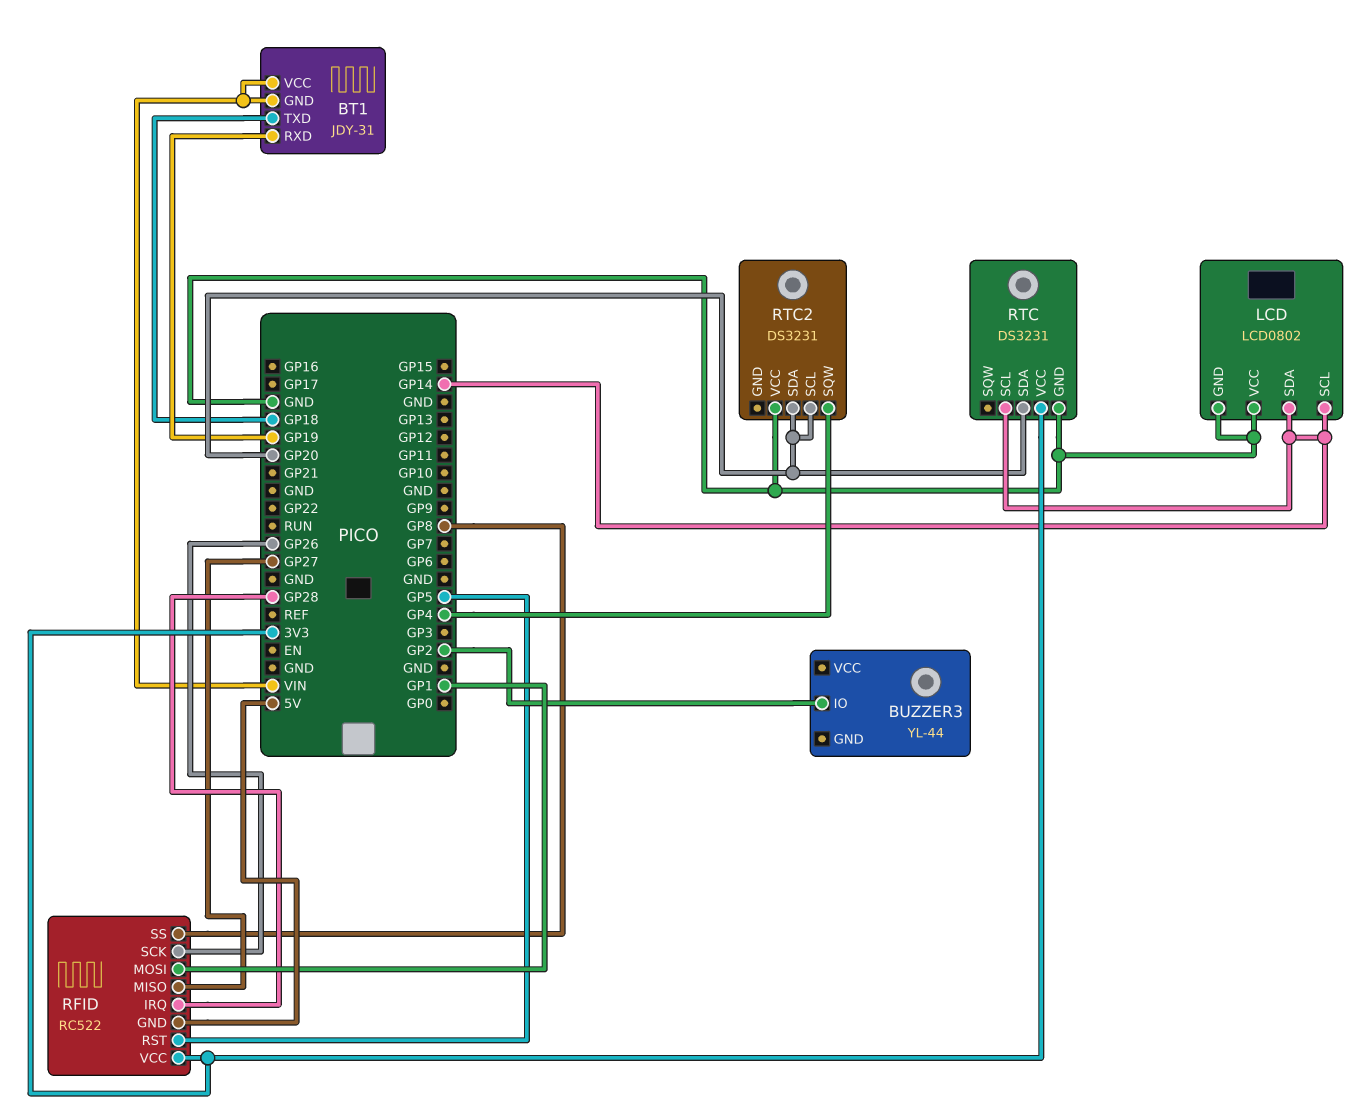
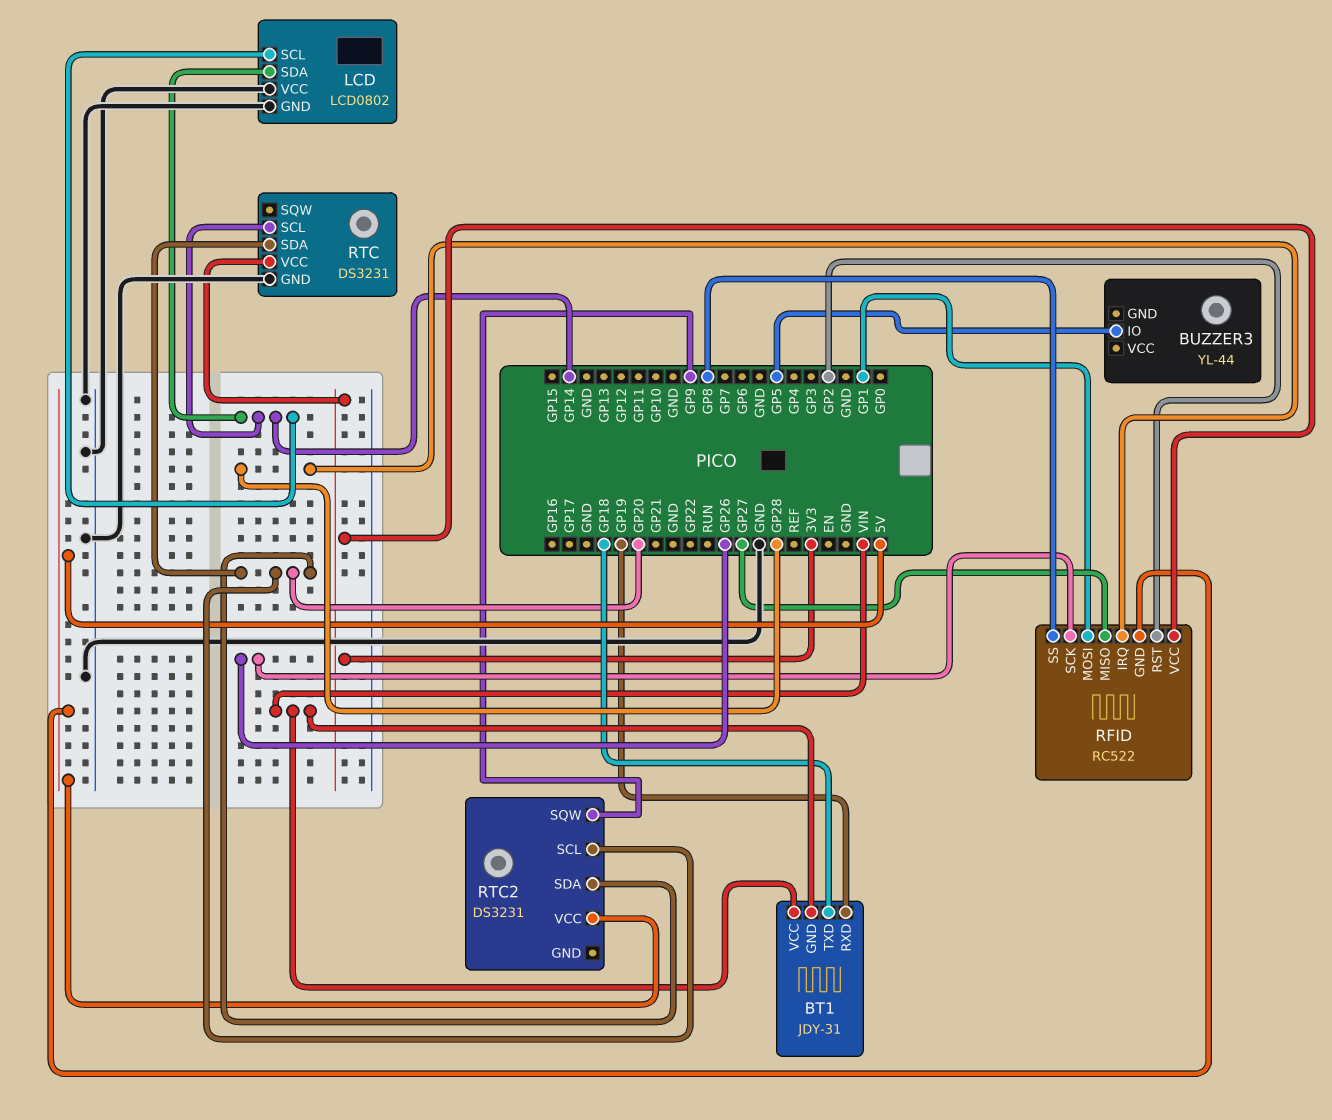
BUZZER3 pin IO: GP2 -> GP5
RFID pin RST: GP5 -> GP2
RTC2 pin SQW: GP4 -> GP9
RTC2 pin VCC: GND -> 5V

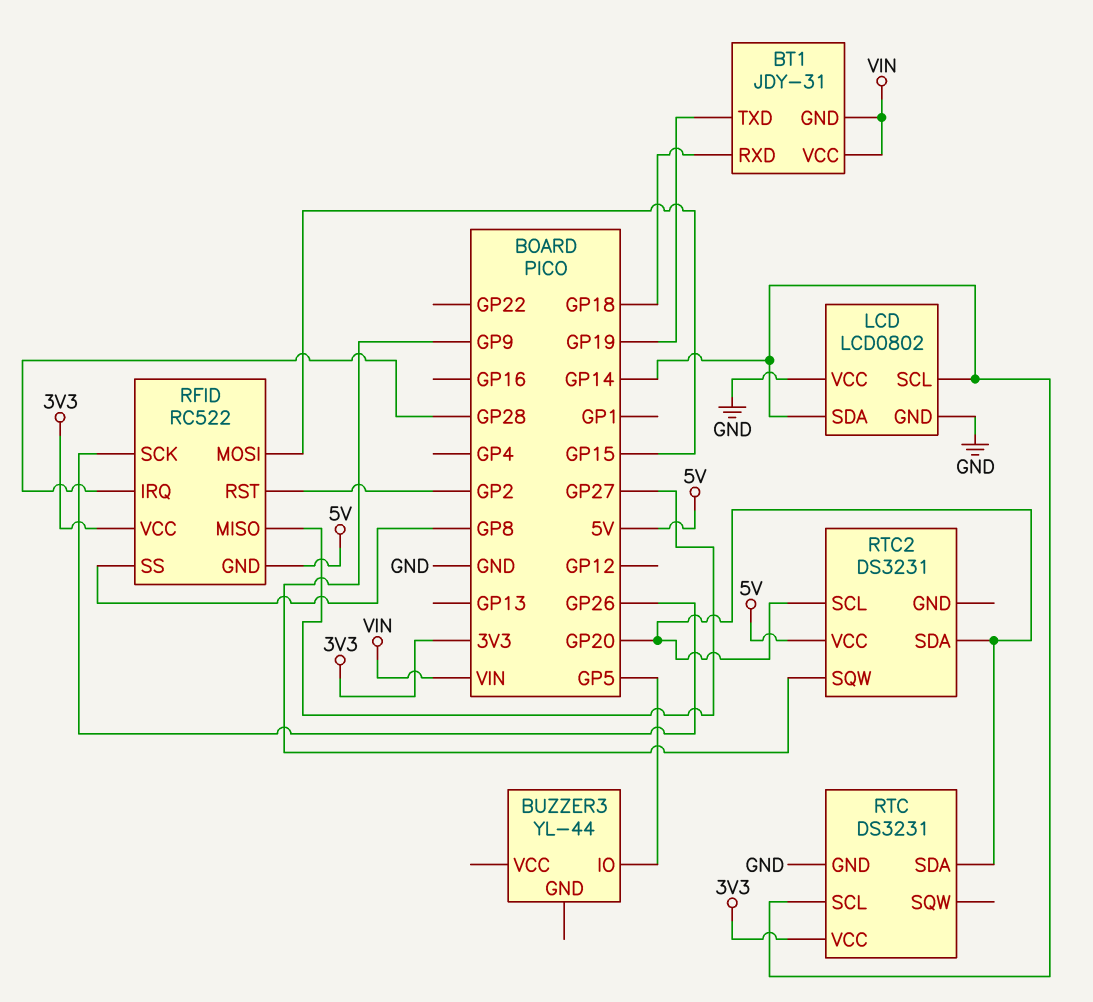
BT1 pin RXD: GP19 -> GP18
BT1 pin TXD: GP18 -> GP19
RFID pin MOSI: GP1 -> GP15

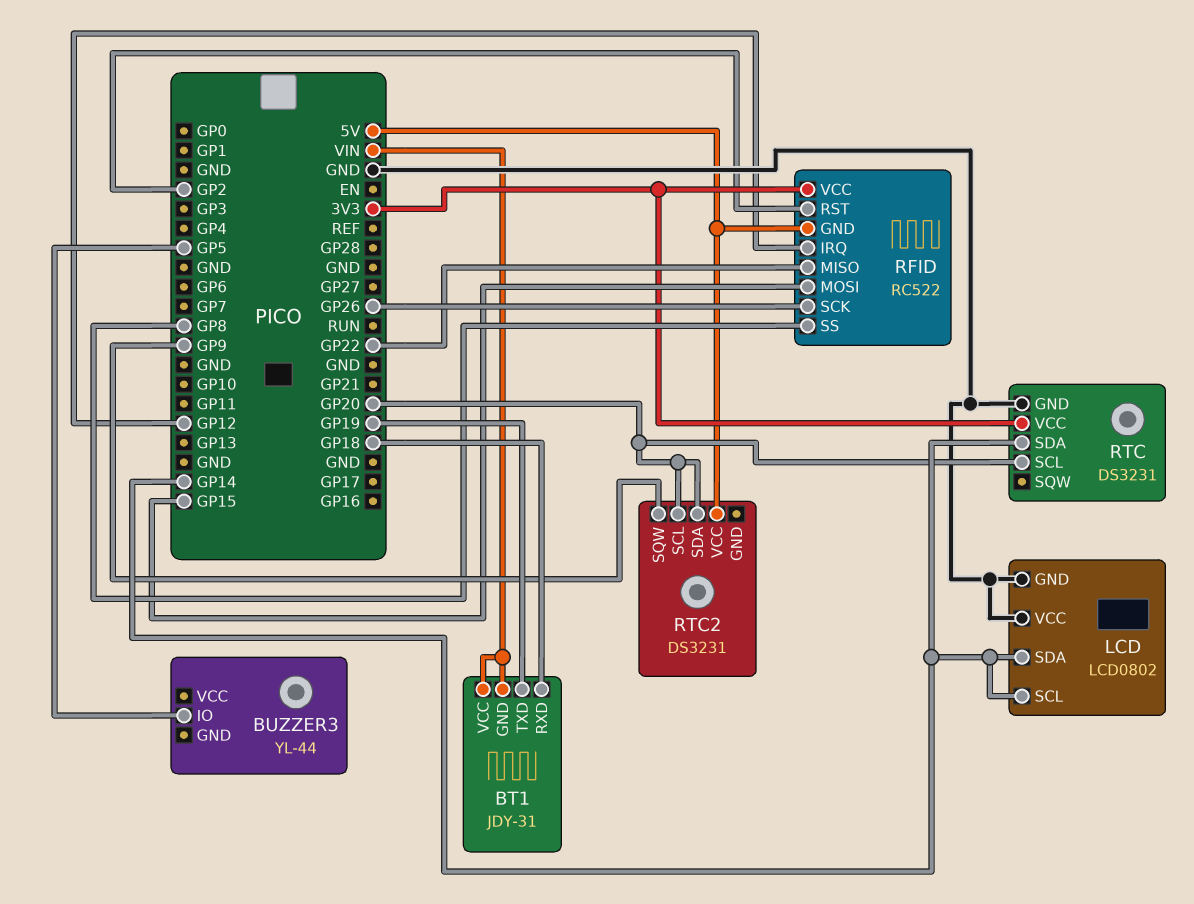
RFID pin IRQ: GP28 -> GP12
RFID pin MISO: GP27 -> GP22
RTC pin SCL: GP14 -> GP20
RTC pin SDA: GP20 -> GP14

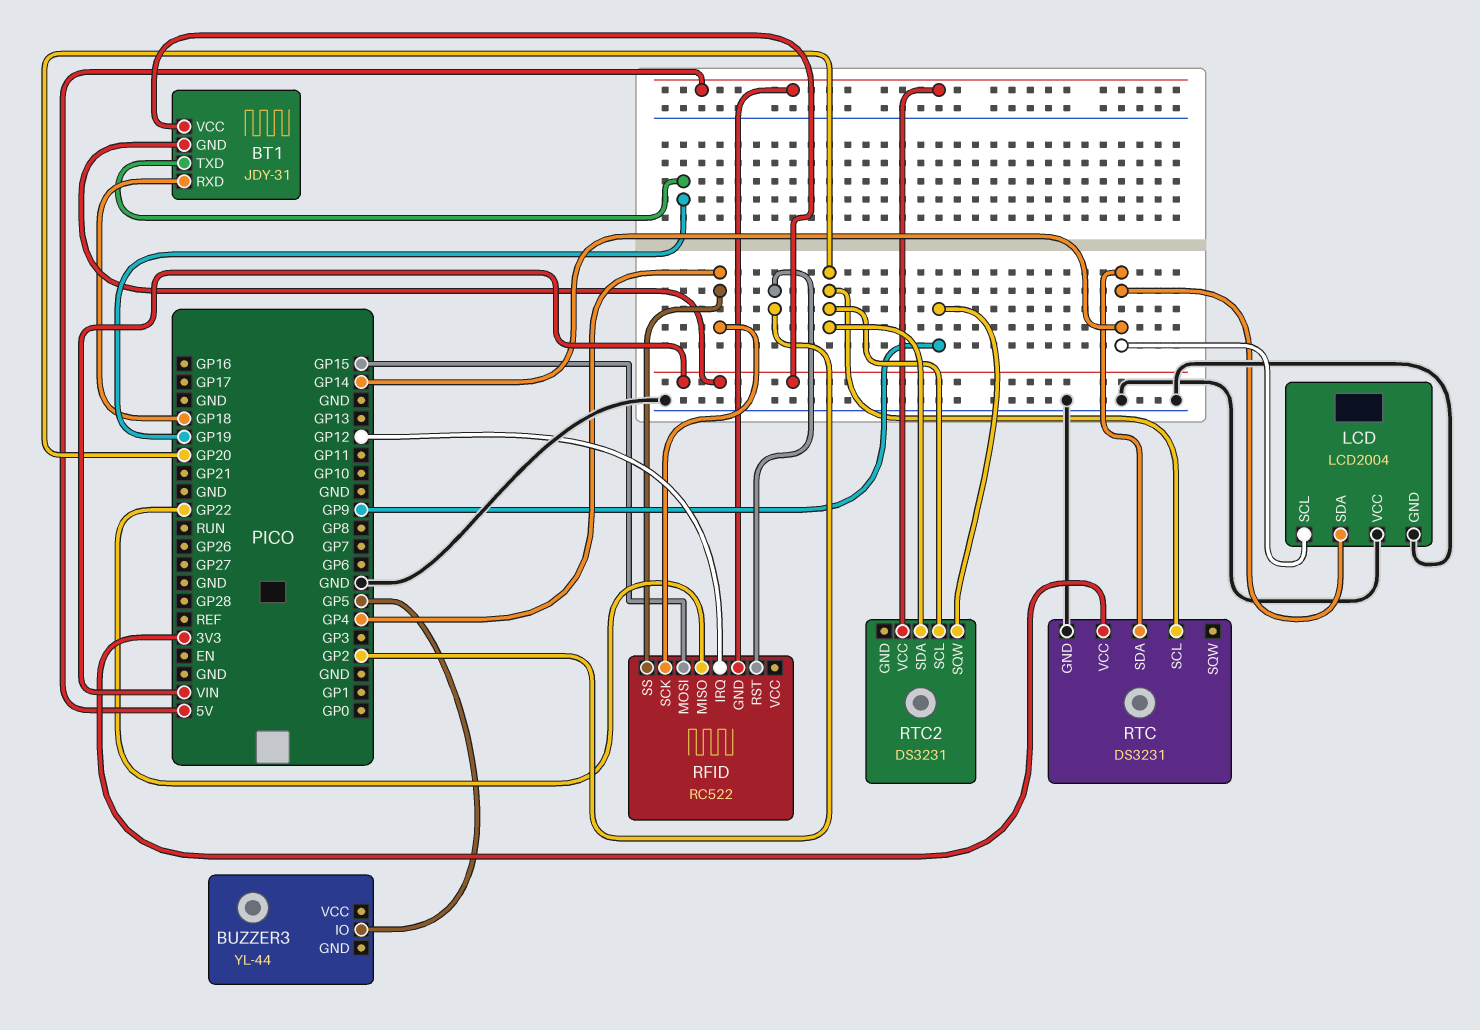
LCD: LCD0802 -> LCD2004
RFID pin SCK: GP26 -> GP4
RFID pin SS: GP8 -> GP4
RFID pin VCC: 3V3 -> none

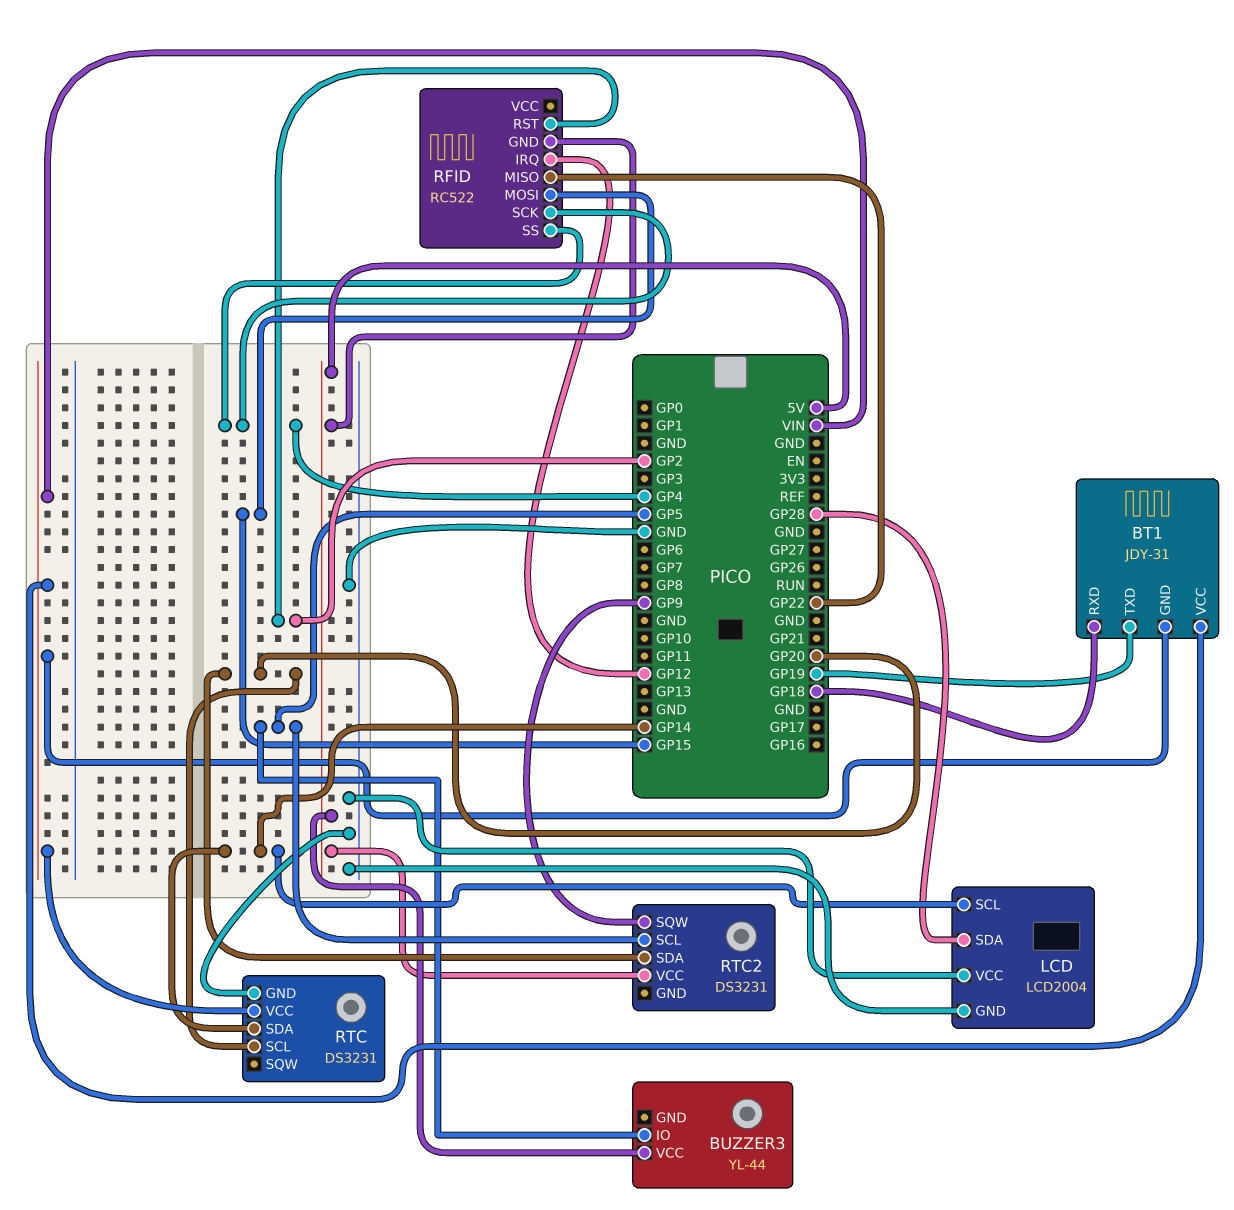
BUZZER3 pin VCC: none -> 5V
LCD pin SDA: GP14 -> GP28
RTC pin VCC: 3V3 -> VIN
RTC2 pin SCL: GP20 -> GP5

